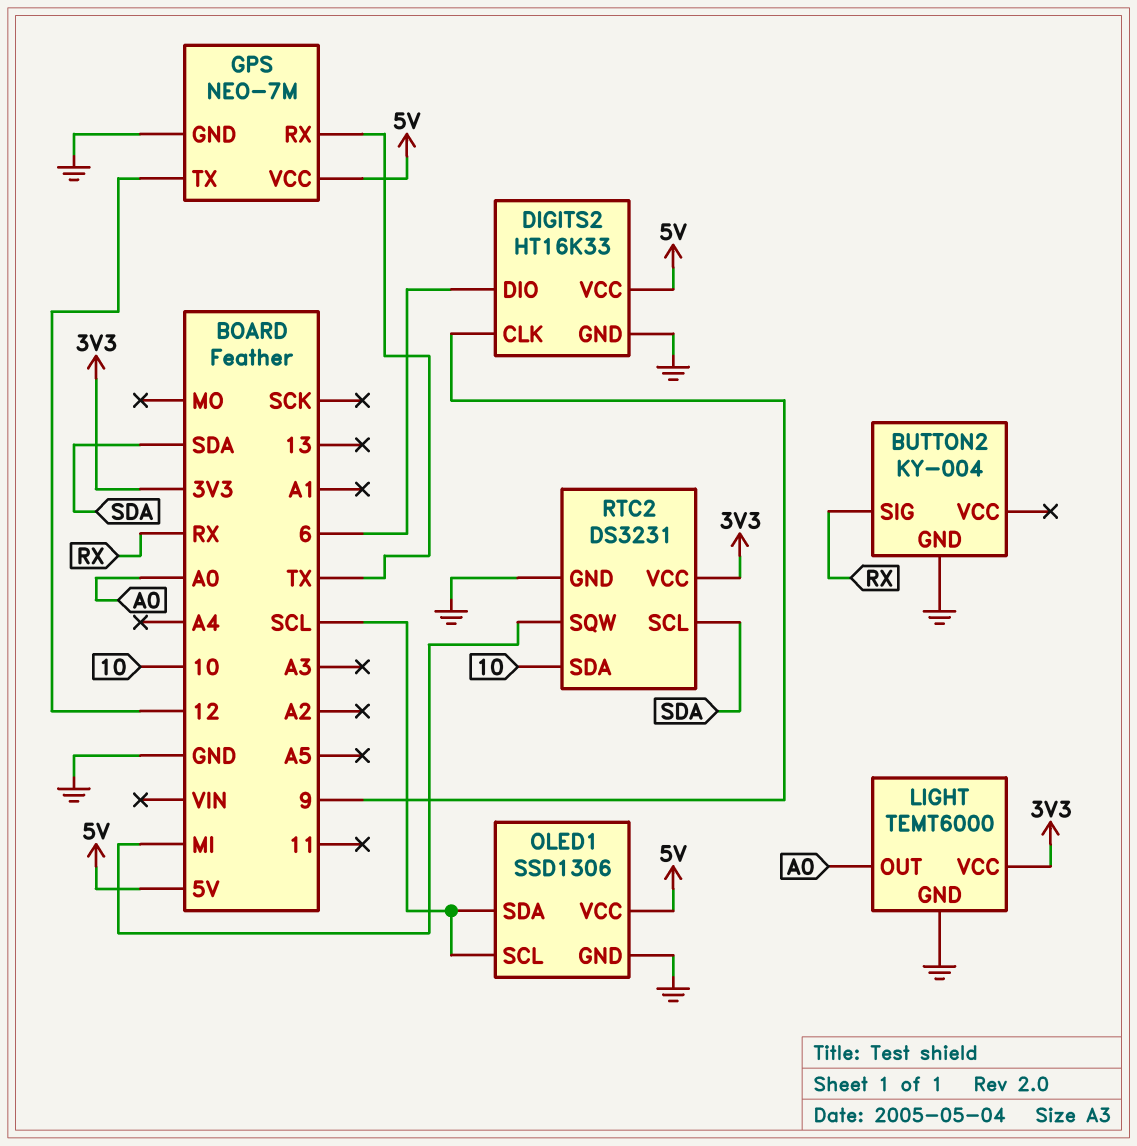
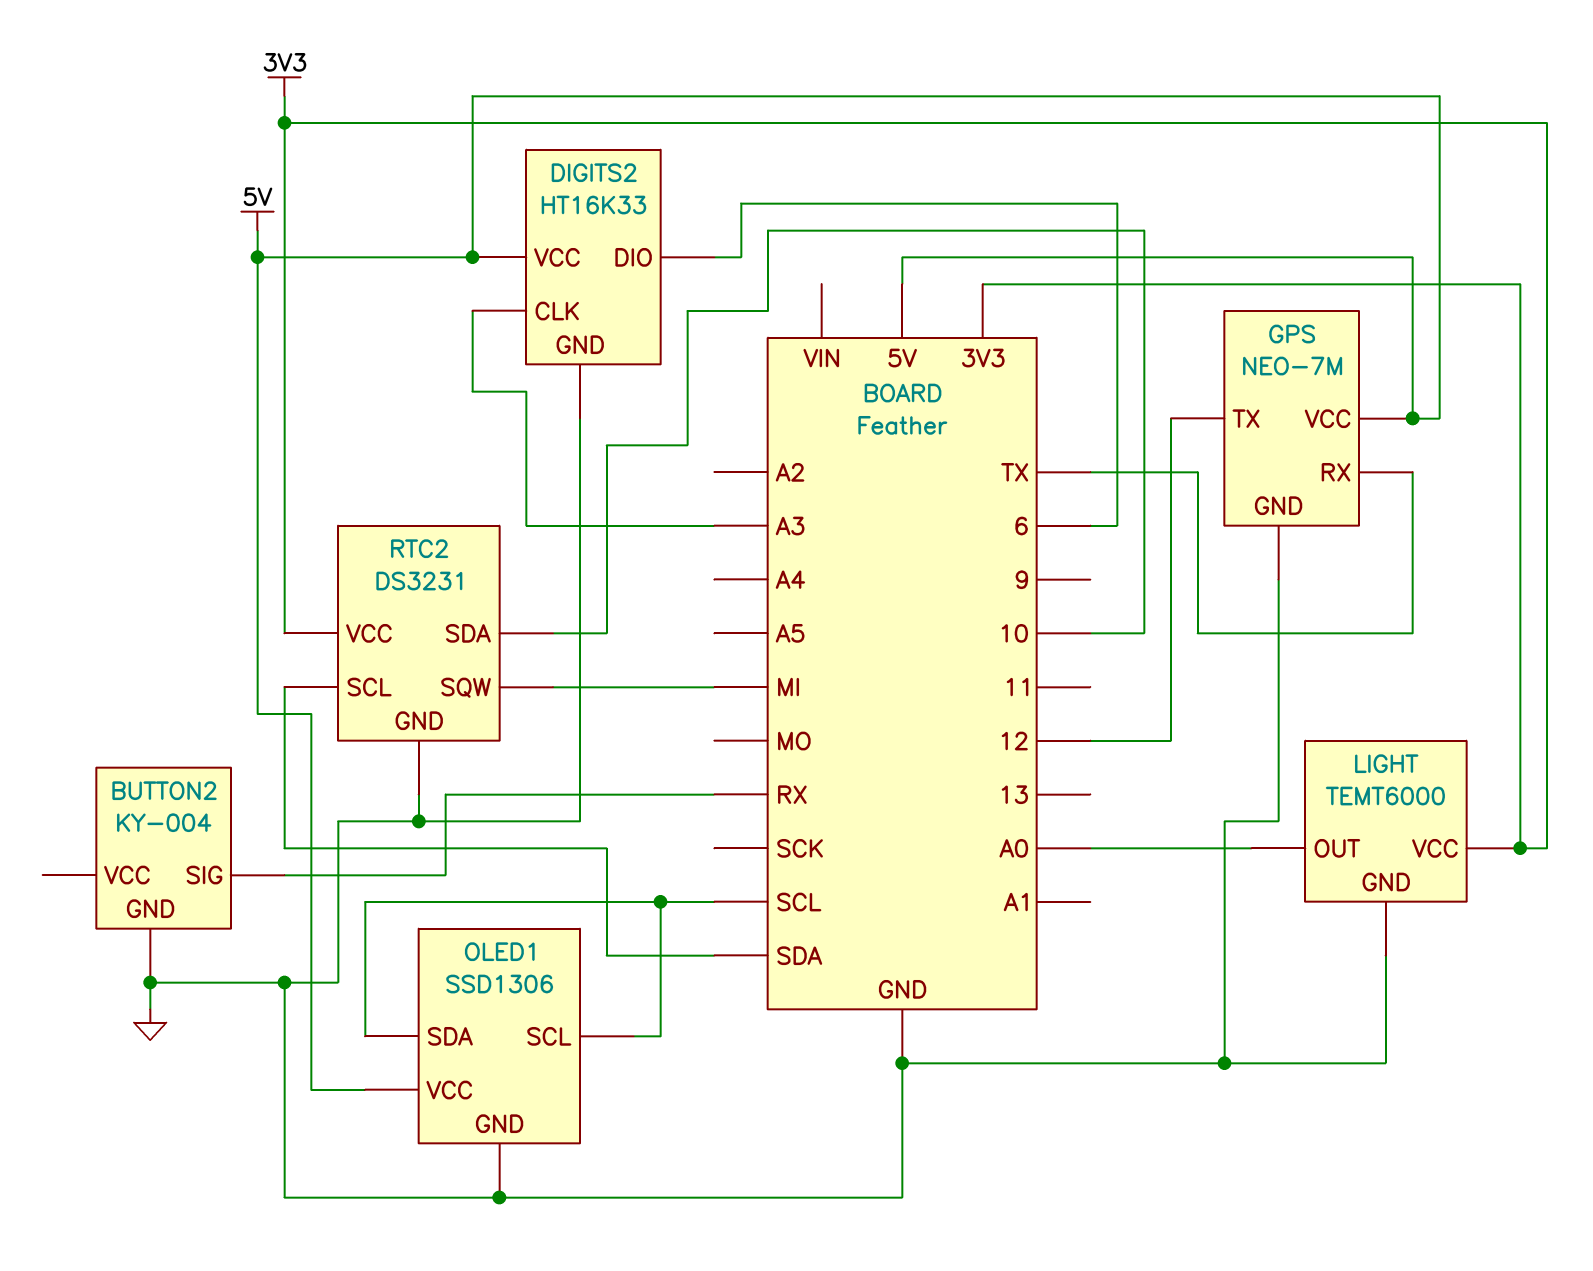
DIGITS2 pin CLK: 9 -> A3

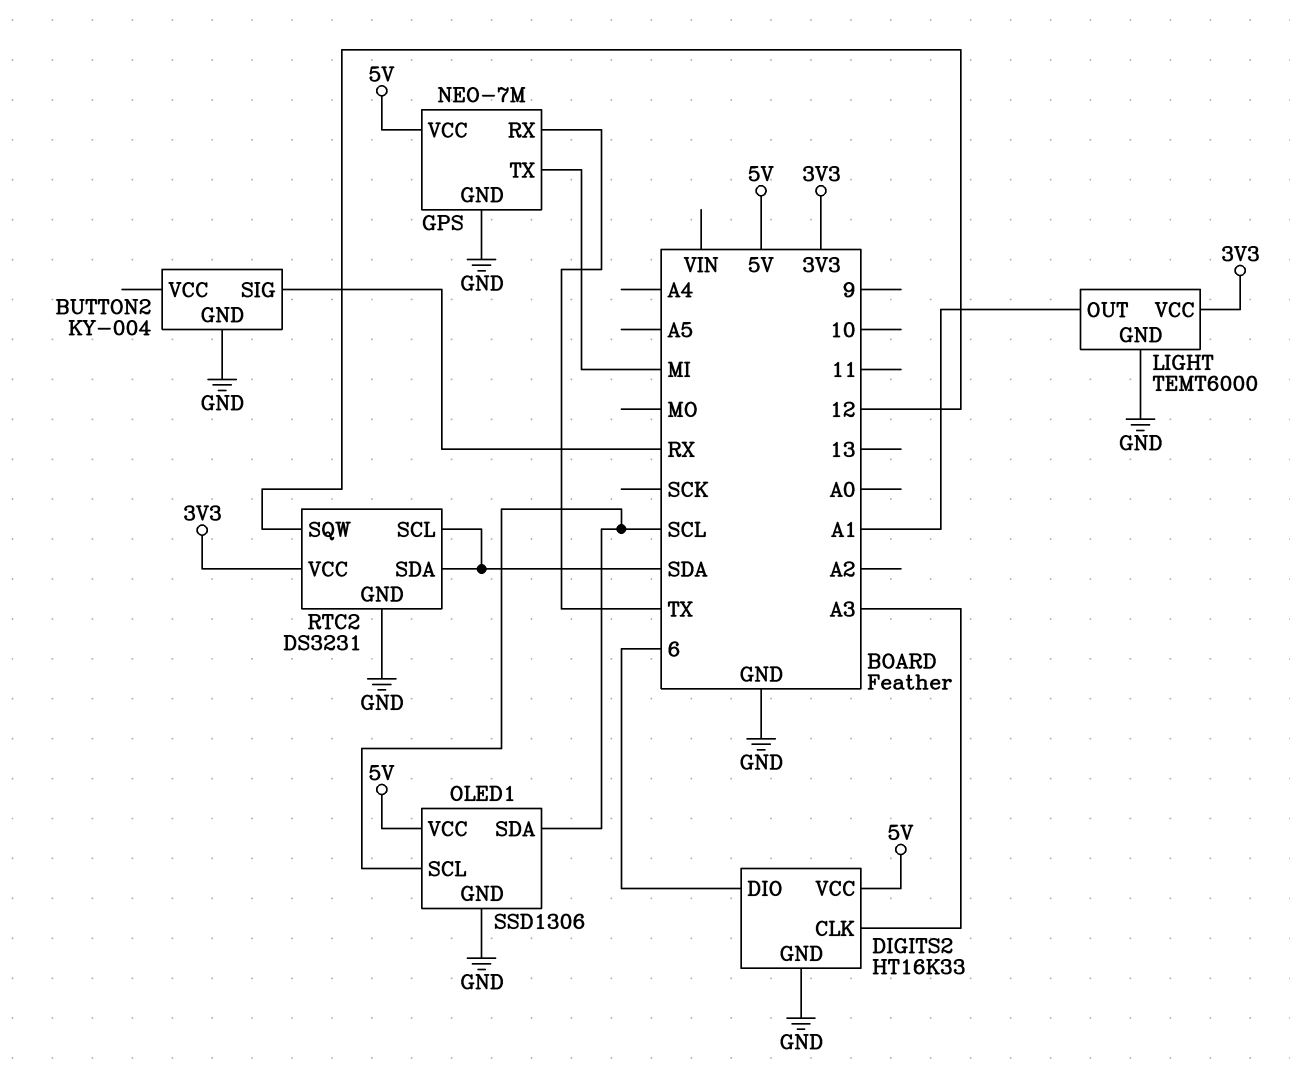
GPS pin TX: 12 -> MI
LIGHT pin OUT: A0 -> A1
RTC2 pin SDA: 10 -> SDA
RTC2 pin SQW: MI -> 12

